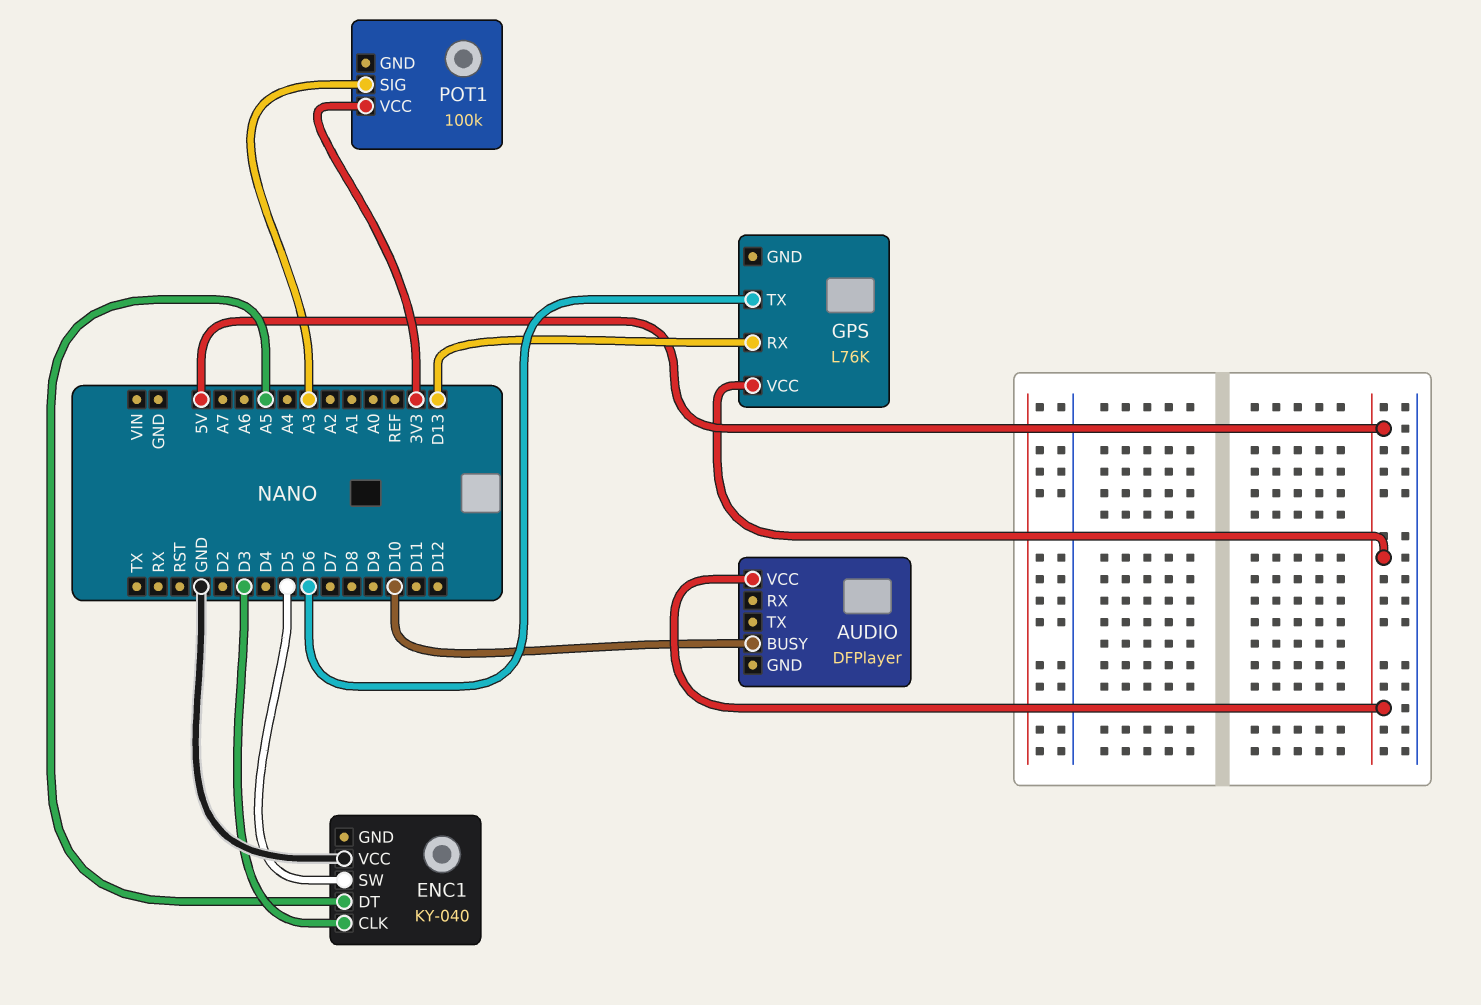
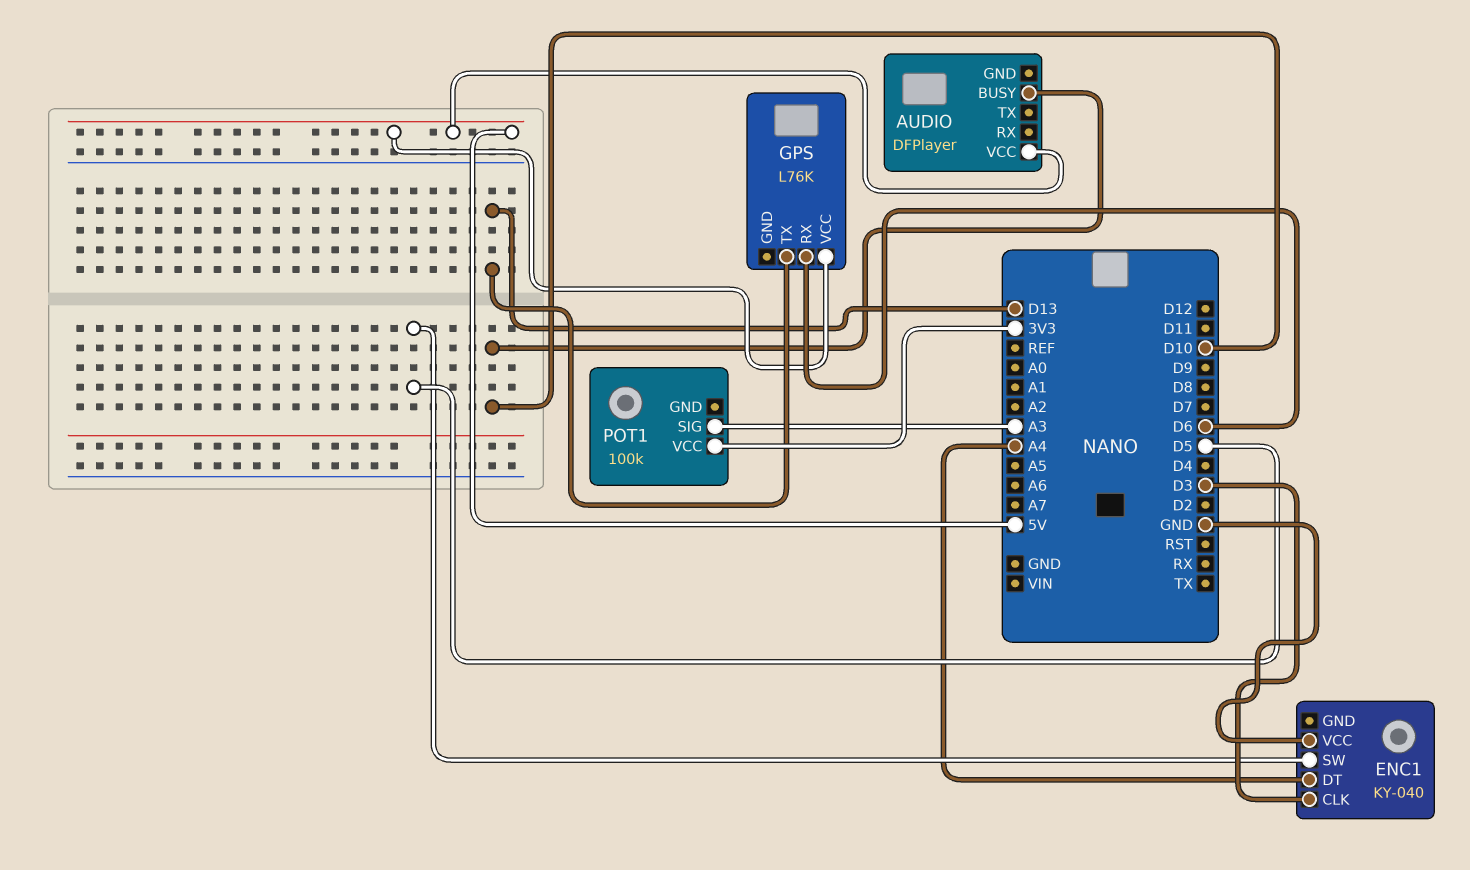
ENC1 pin DT: A5 -> A4
GPS pin RX: D13 -> D6
GPS pin TX: D6 -> D13

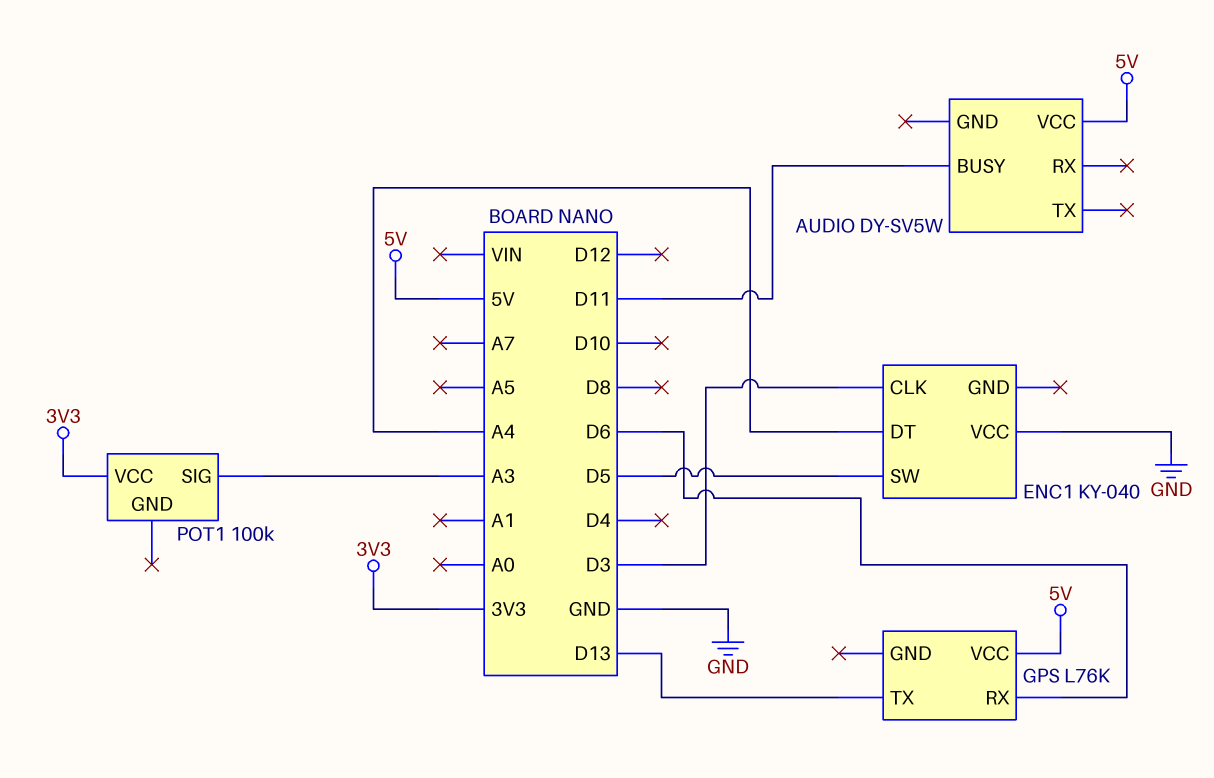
AUDIO: DFPlayer -> DY-SV5W
AUDIO pin BUSY: D10 -> D11

